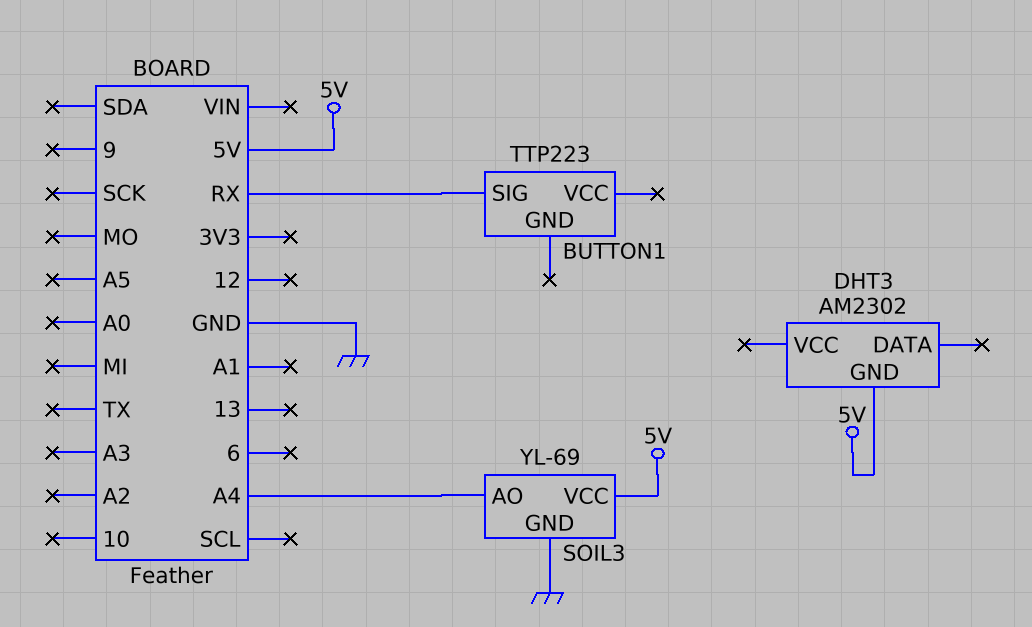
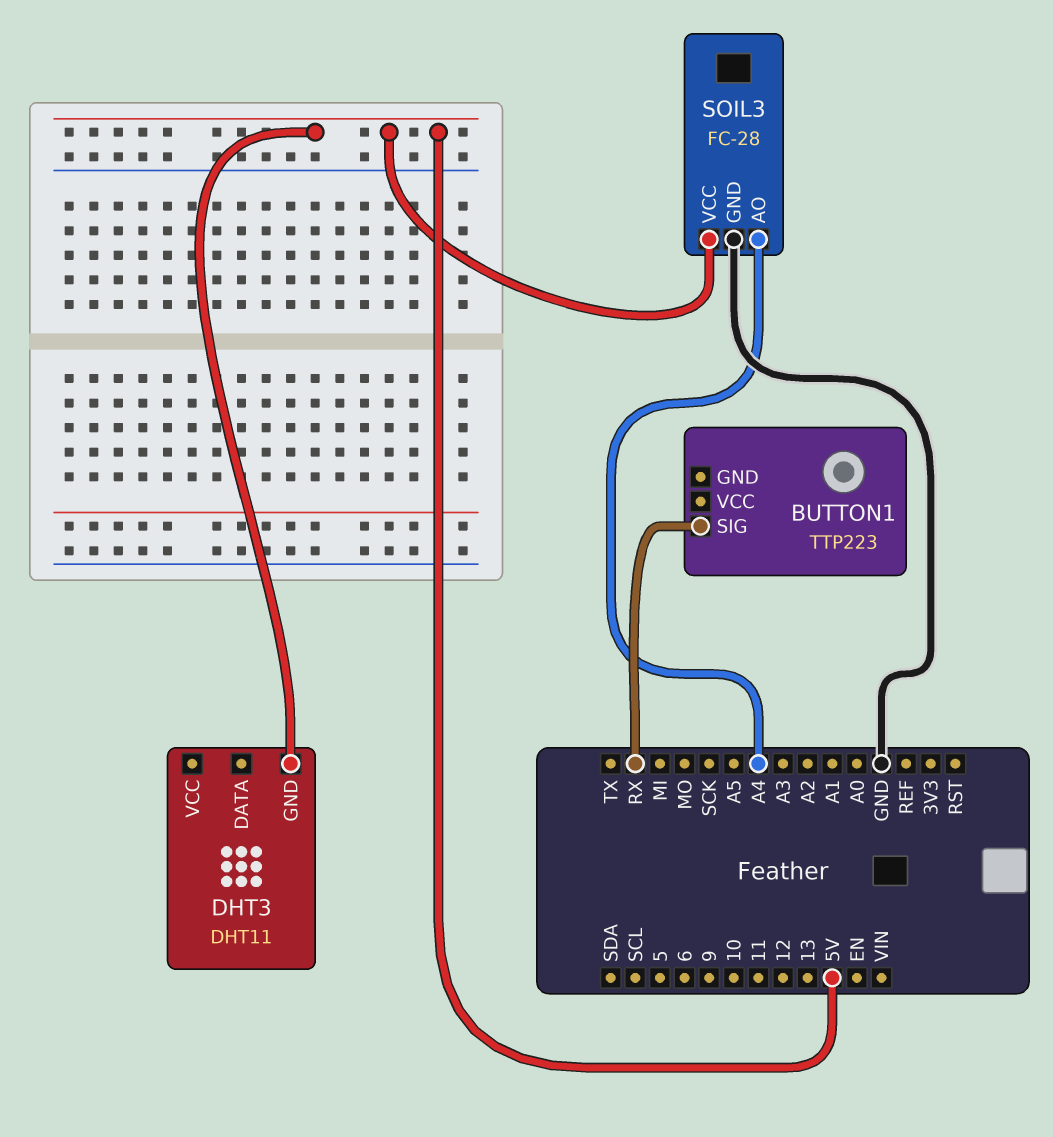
DHT3: AM2302 -> DHT11
SOIL3: YL-69 -> FC-28

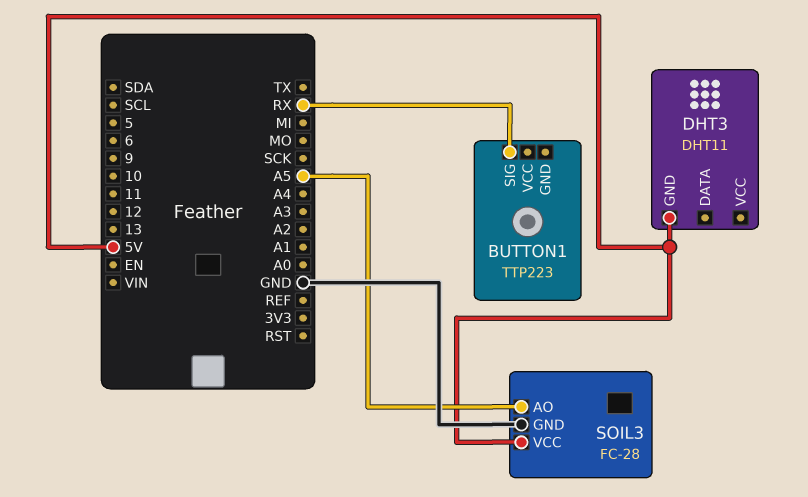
SOIL3 pin AO: A4 -> A5

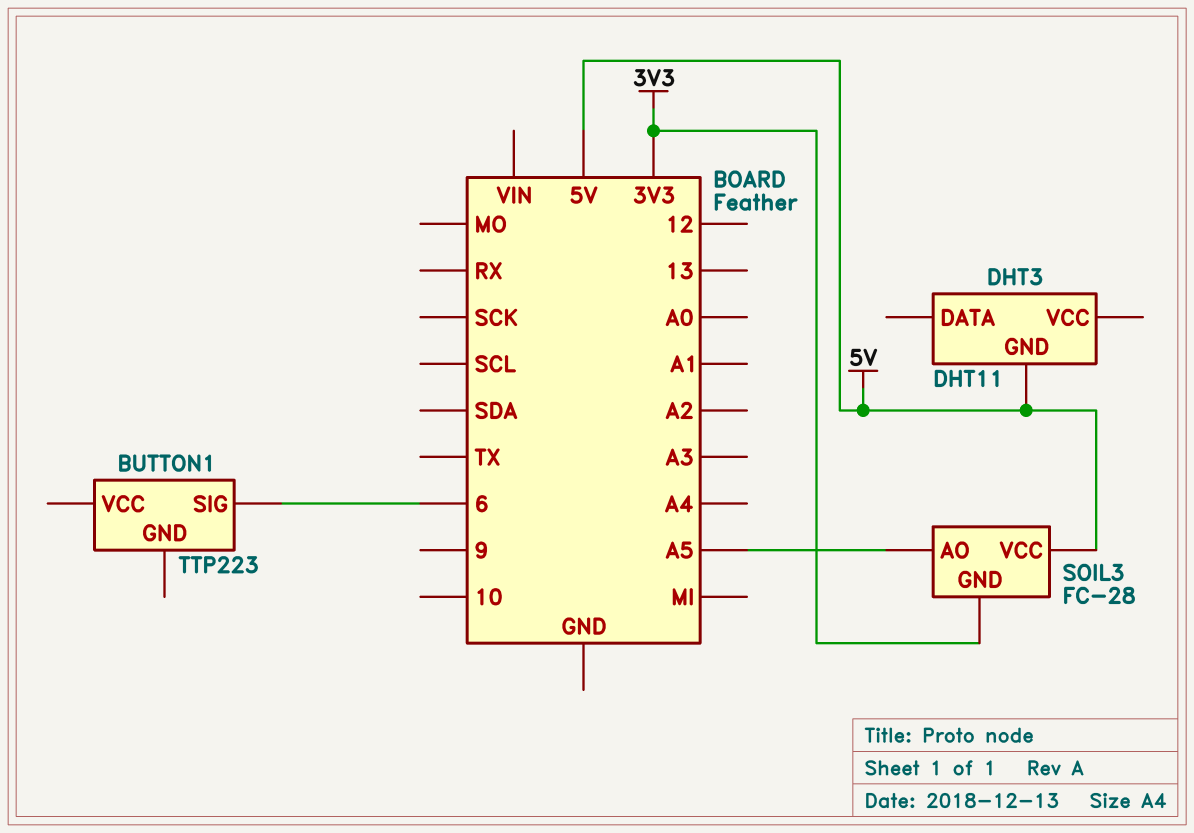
BUTTON1 pin SIG: RX -> 6
SOIL3 pin GND: GND -> 3V3

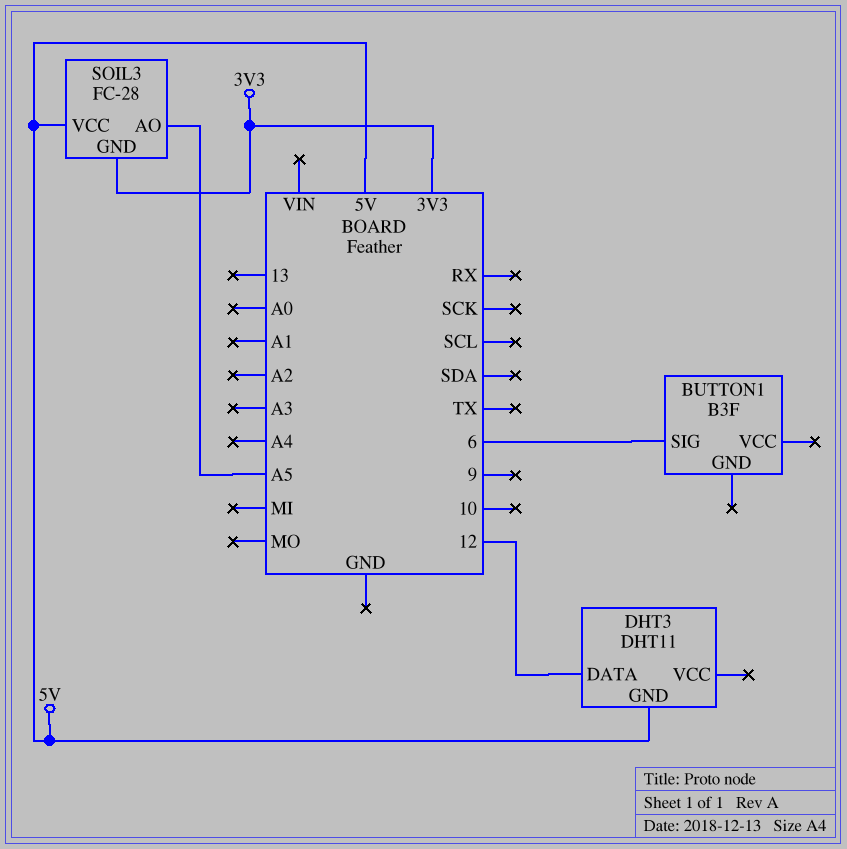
BUTTON1: TTP223 -> B3F
DHT3 pin DATA: none -> 12

